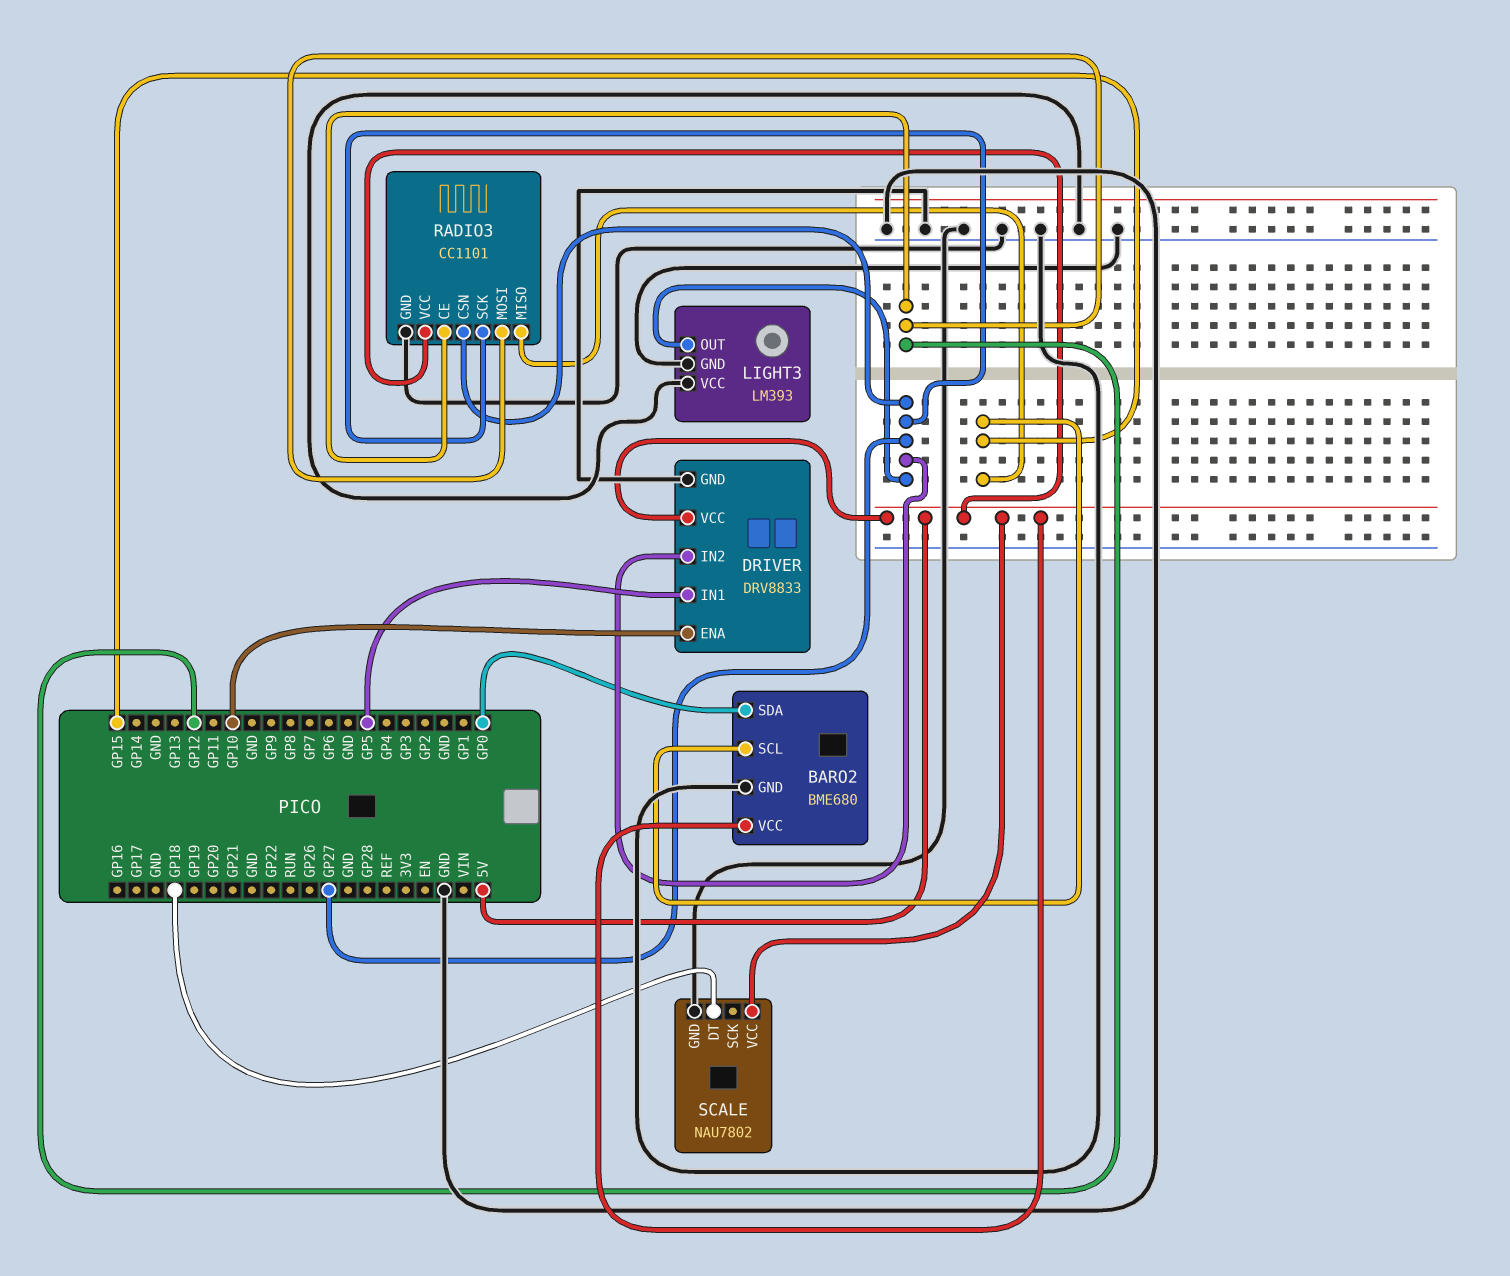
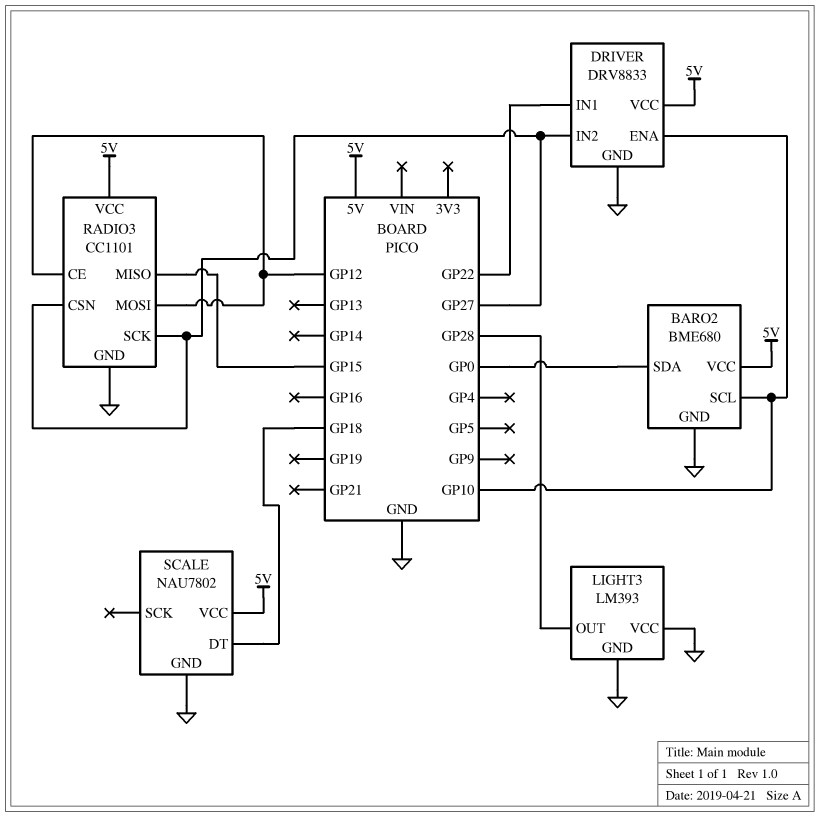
BARO2 pin SCL: GP15 -> GP10
DRIVER pin IN1: GP5 -> GP22
LIGHT3 pin OUT: GP27 -> GP28

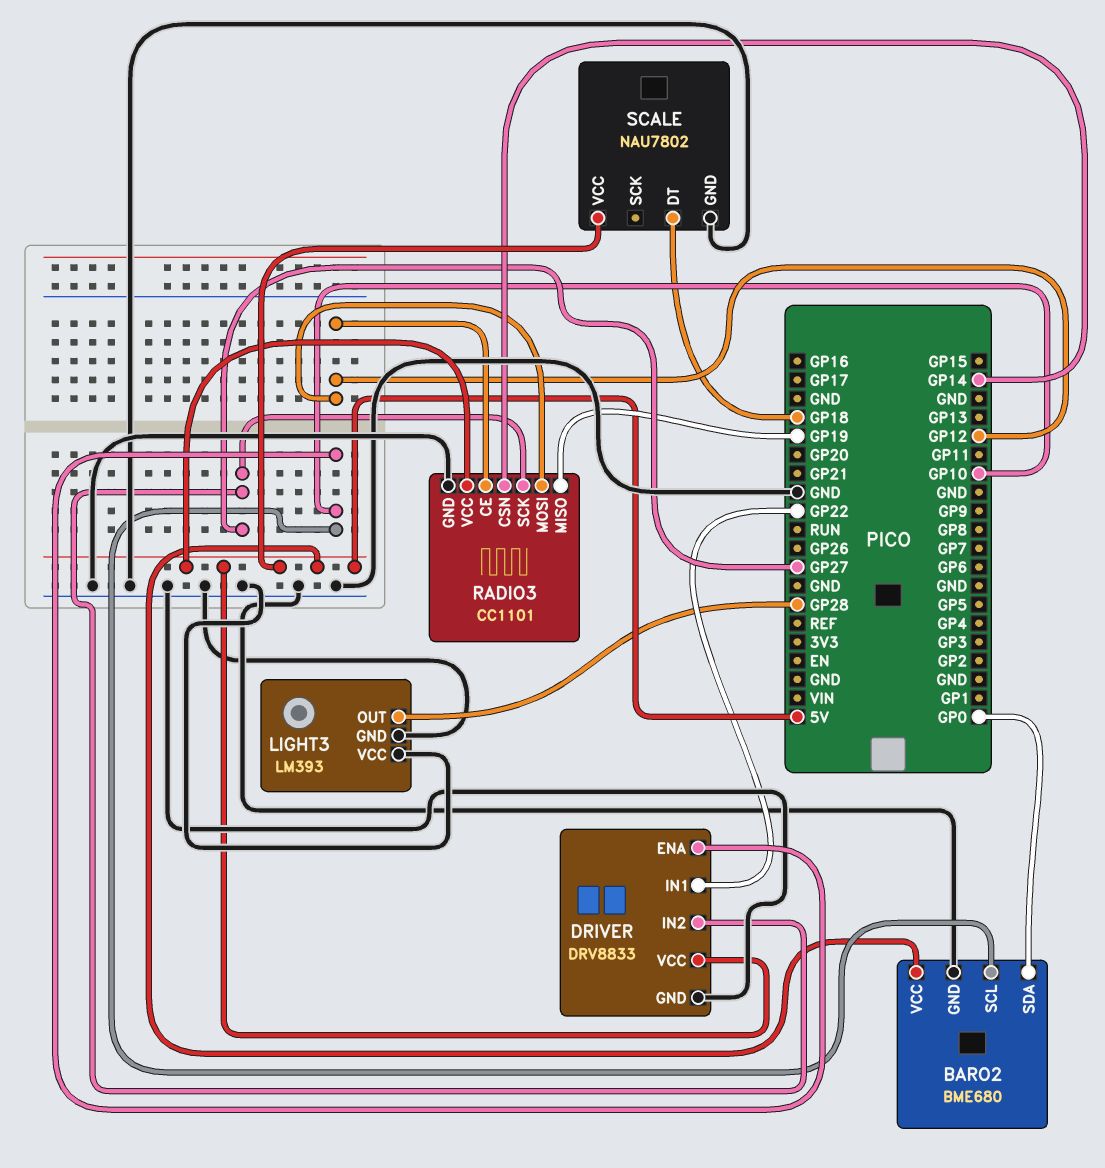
RADIO3 pin CSN: GP27 -> GP14
RADIO3 pin MISO: GP15 -> GP19

